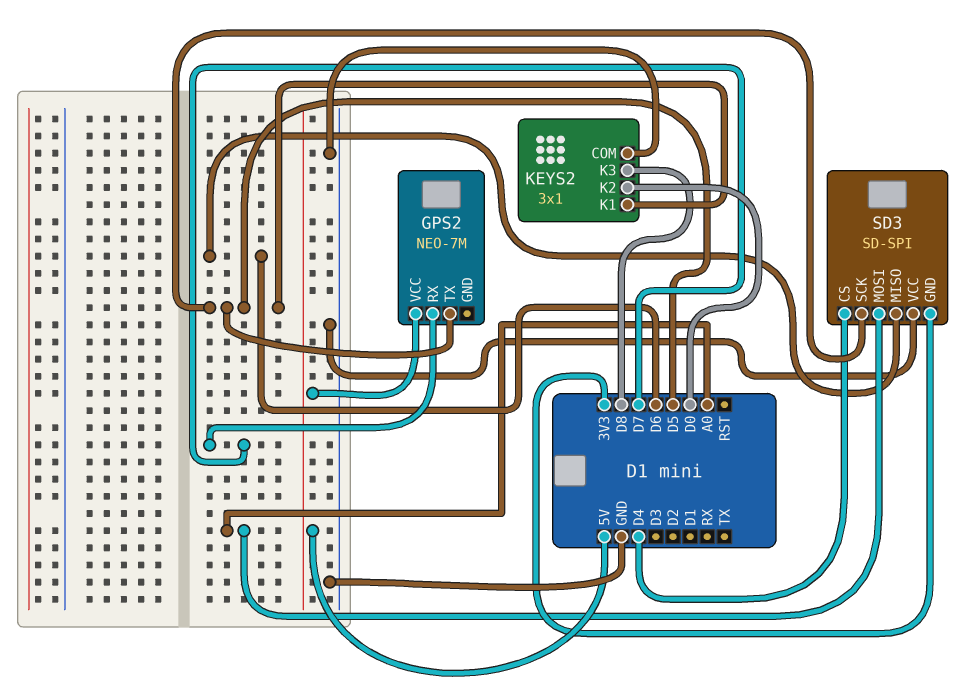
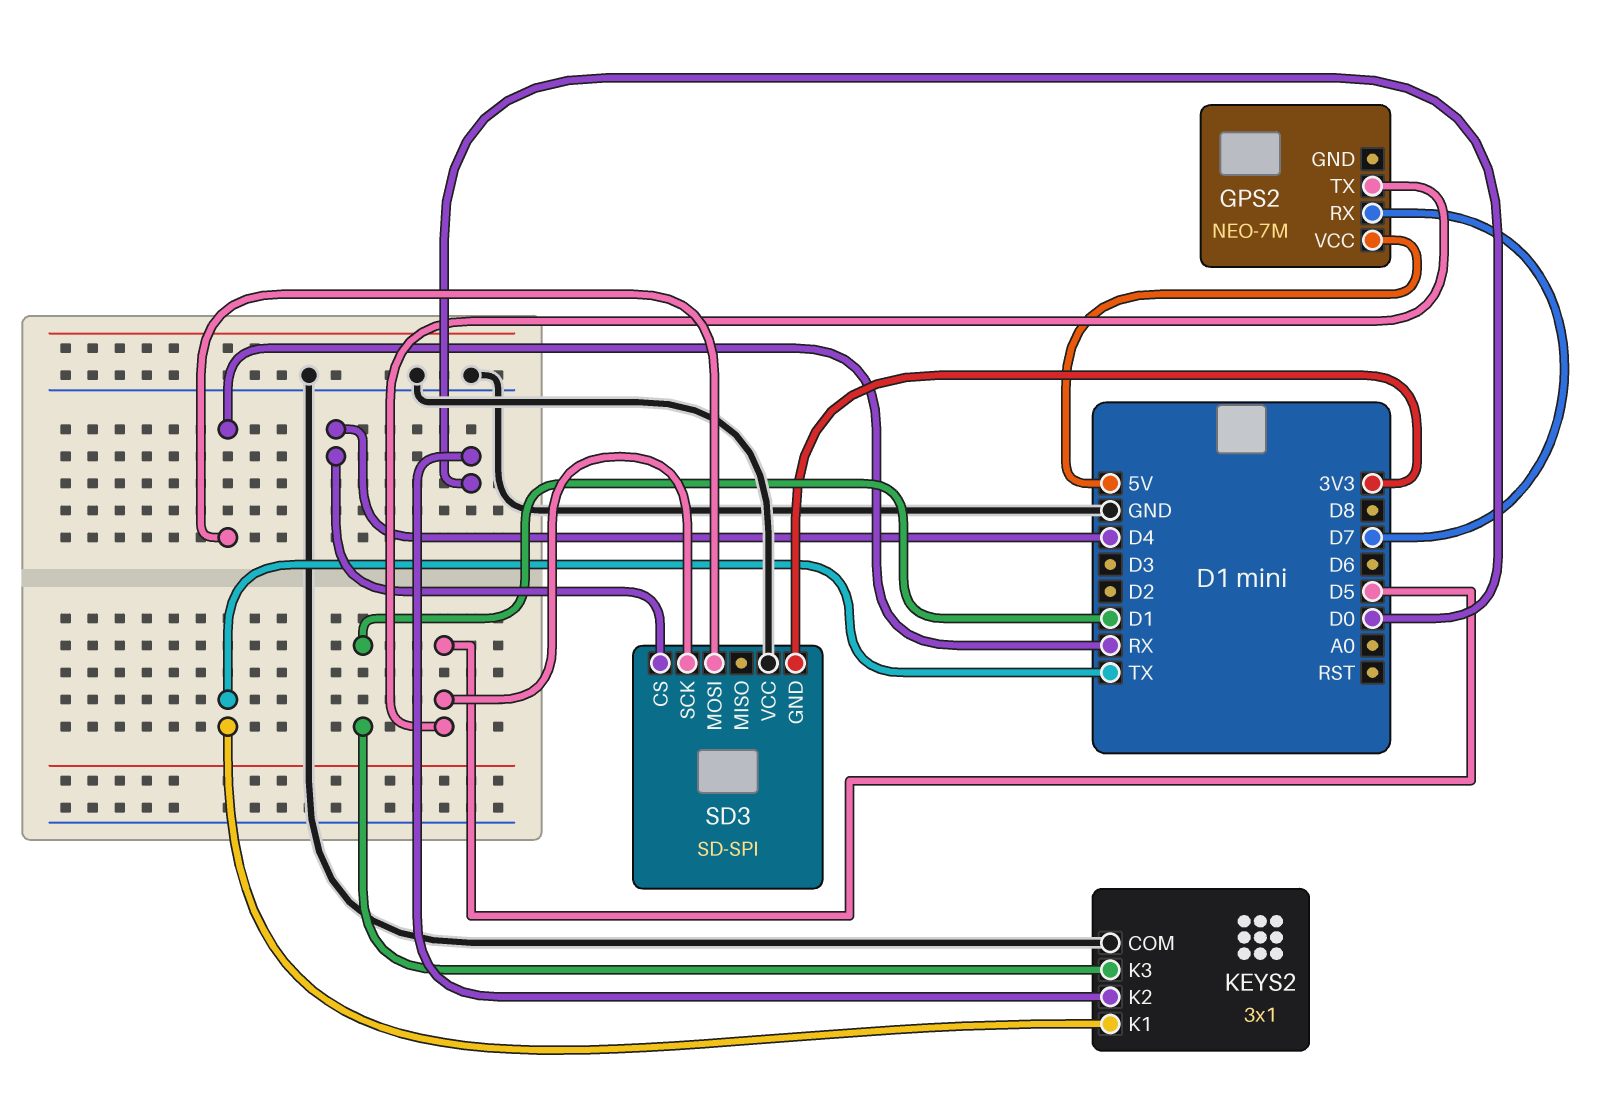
KEYS2 pin K1: D5 -> TX
KEYS2 pin K3: D8 -> D1
SD3 pin MISO: D6 -> none
SD3 pin MOSI: A0 -> RX

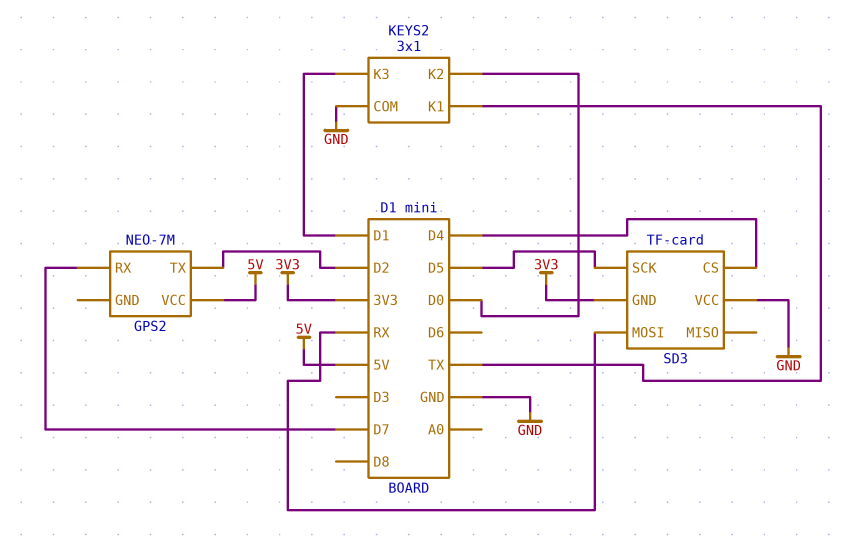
GPS2 pin TX: D5 -> D2
SD3: SD-SPI -> TF-card

